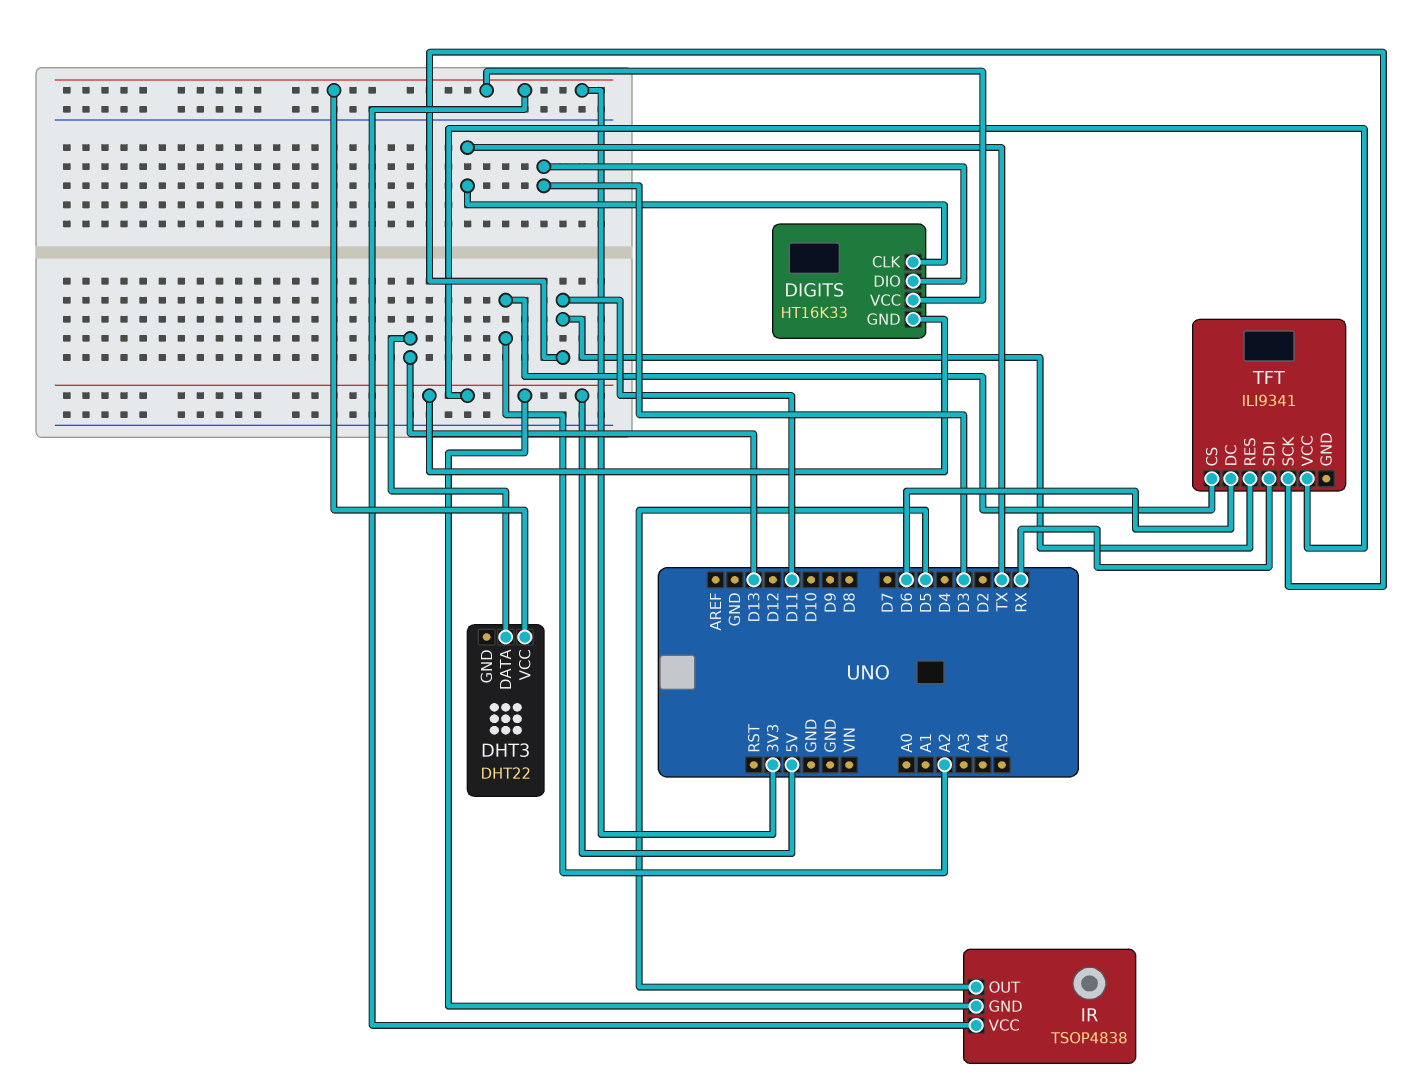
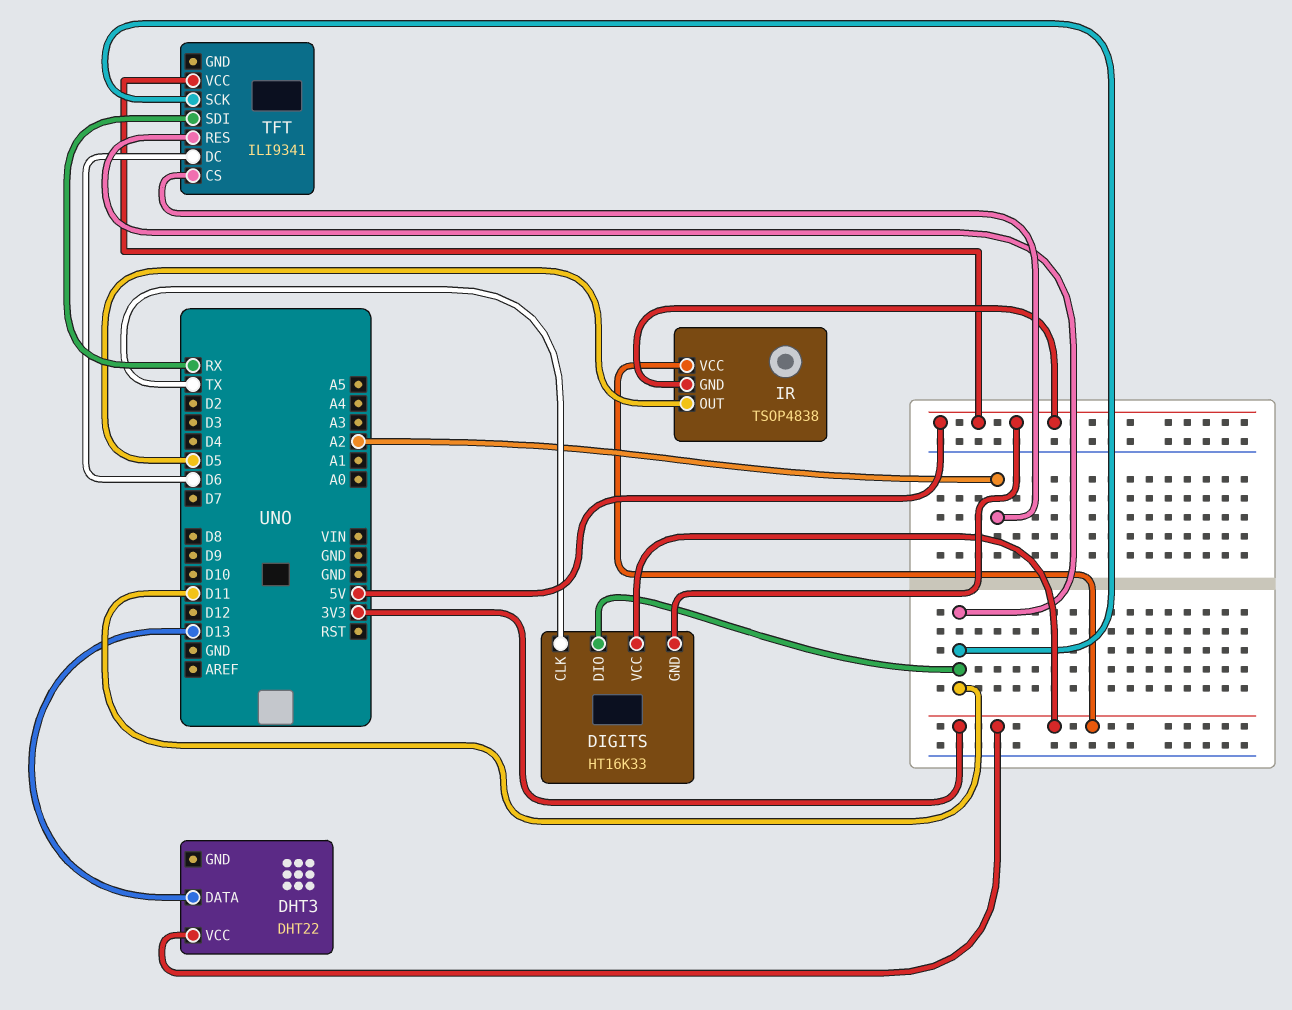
DIGITS pin DIO: D3 -> D11

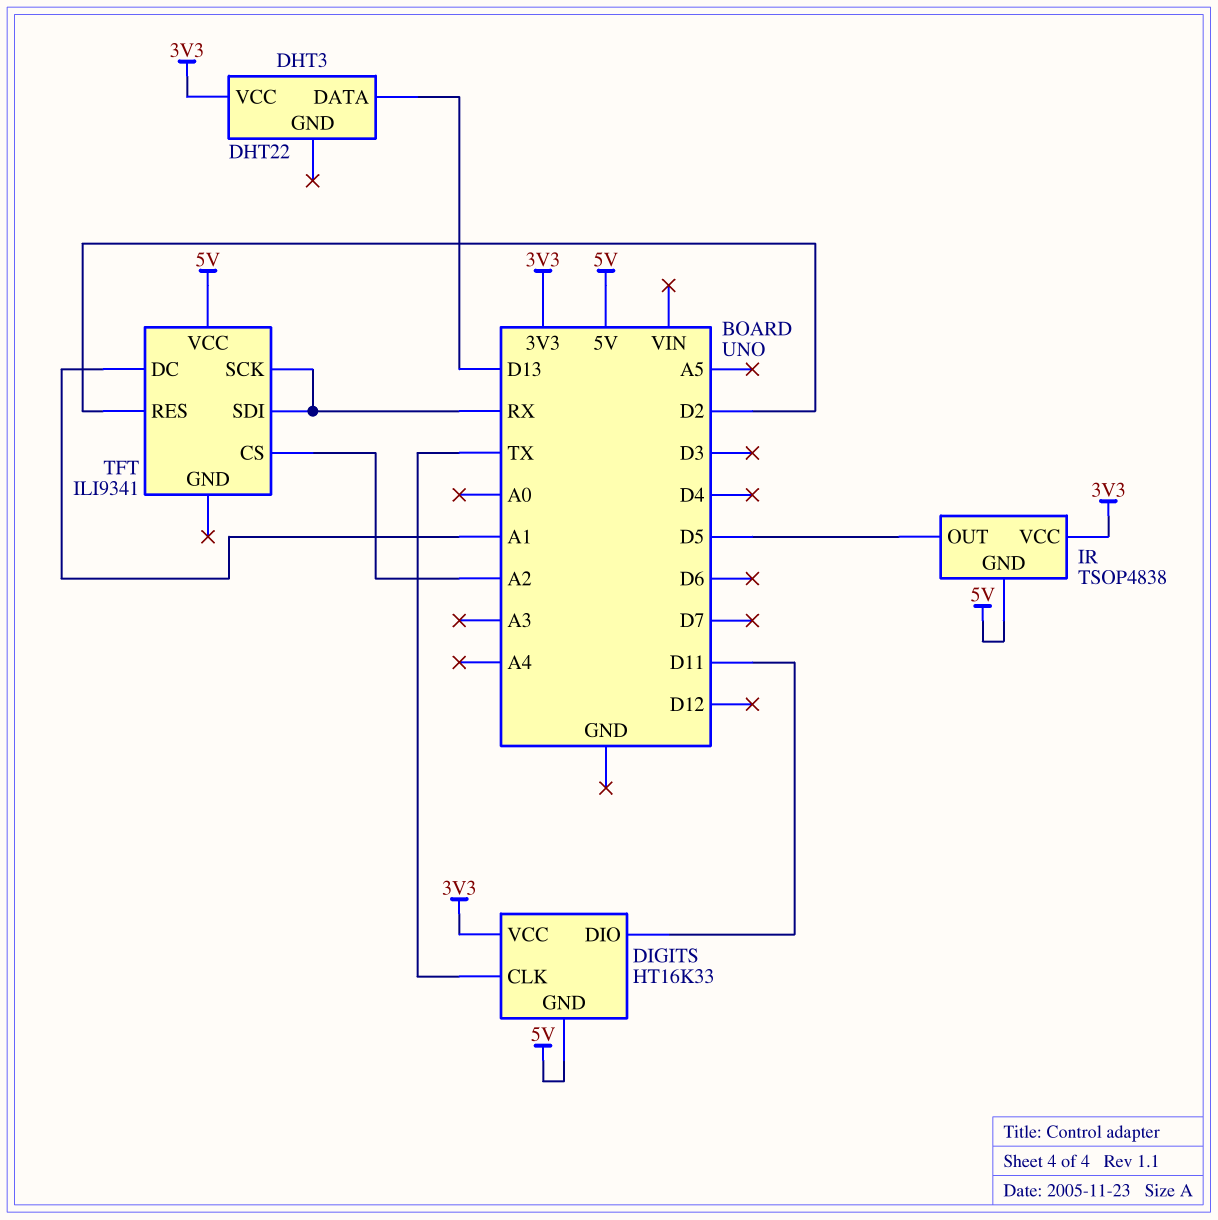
TFT pin DC: D6 -> A1
TFT pin RES: D11 -> D2
TFT pin SCK: D11 -> RX

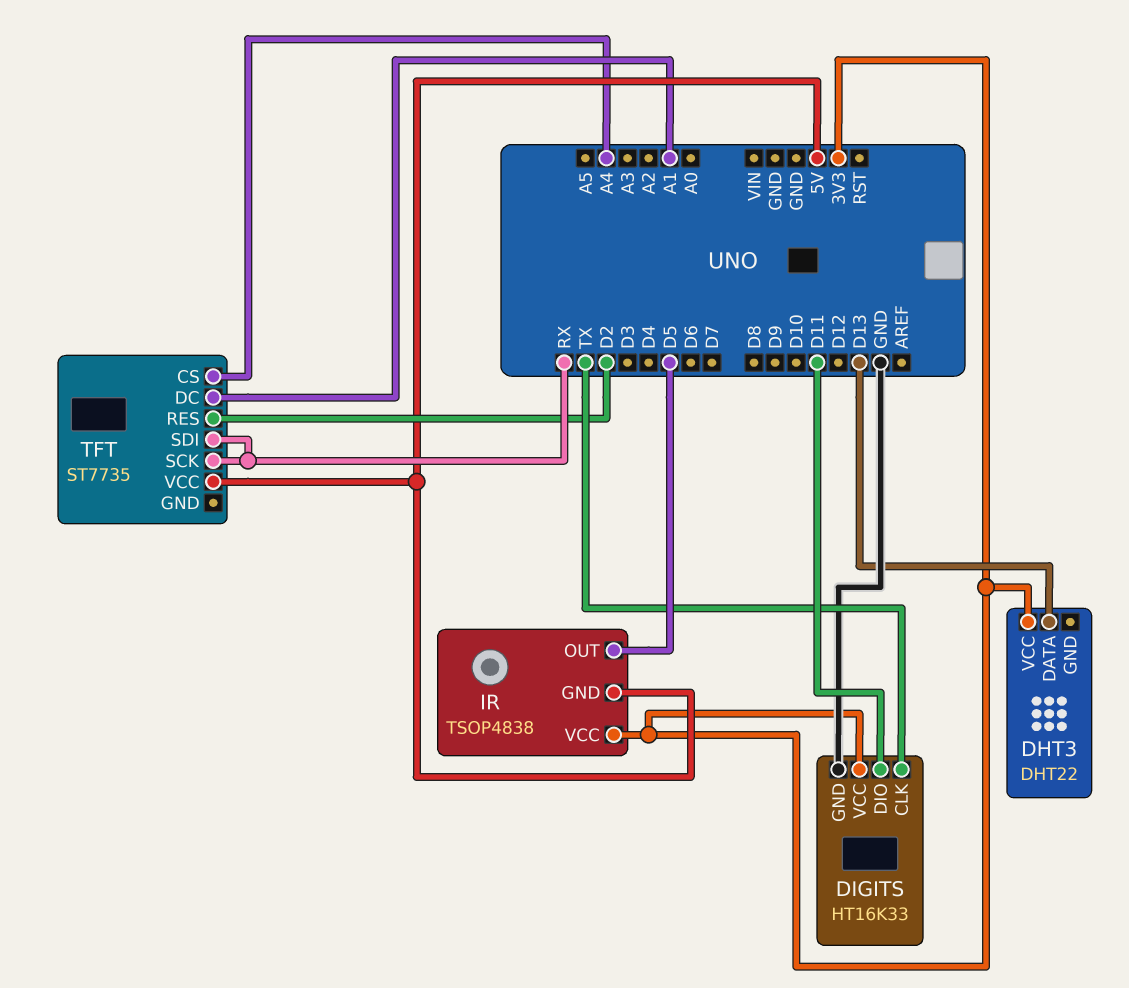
DIGITS pin GND: 5V -> GND
TFT: ILI9341 -> ST7735
TFT pin CS: A2 -> A4

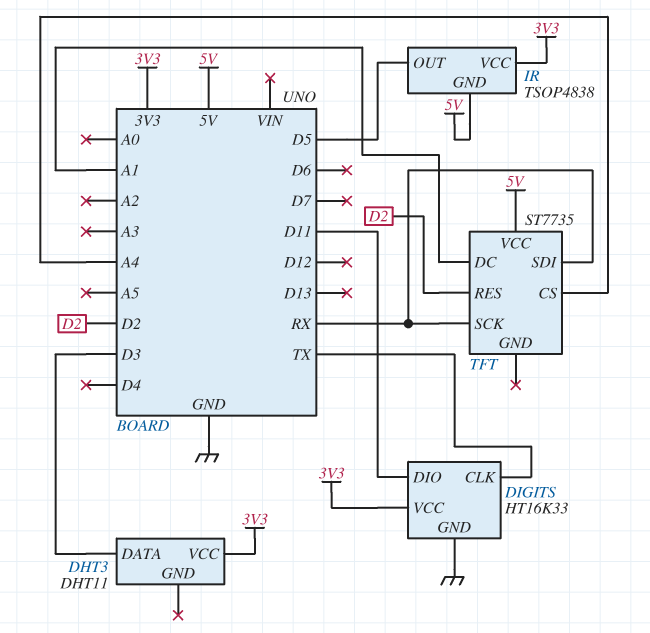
DHT3: DHT22 -> DHT11
DHT3 pin DATA: D13 -> D3

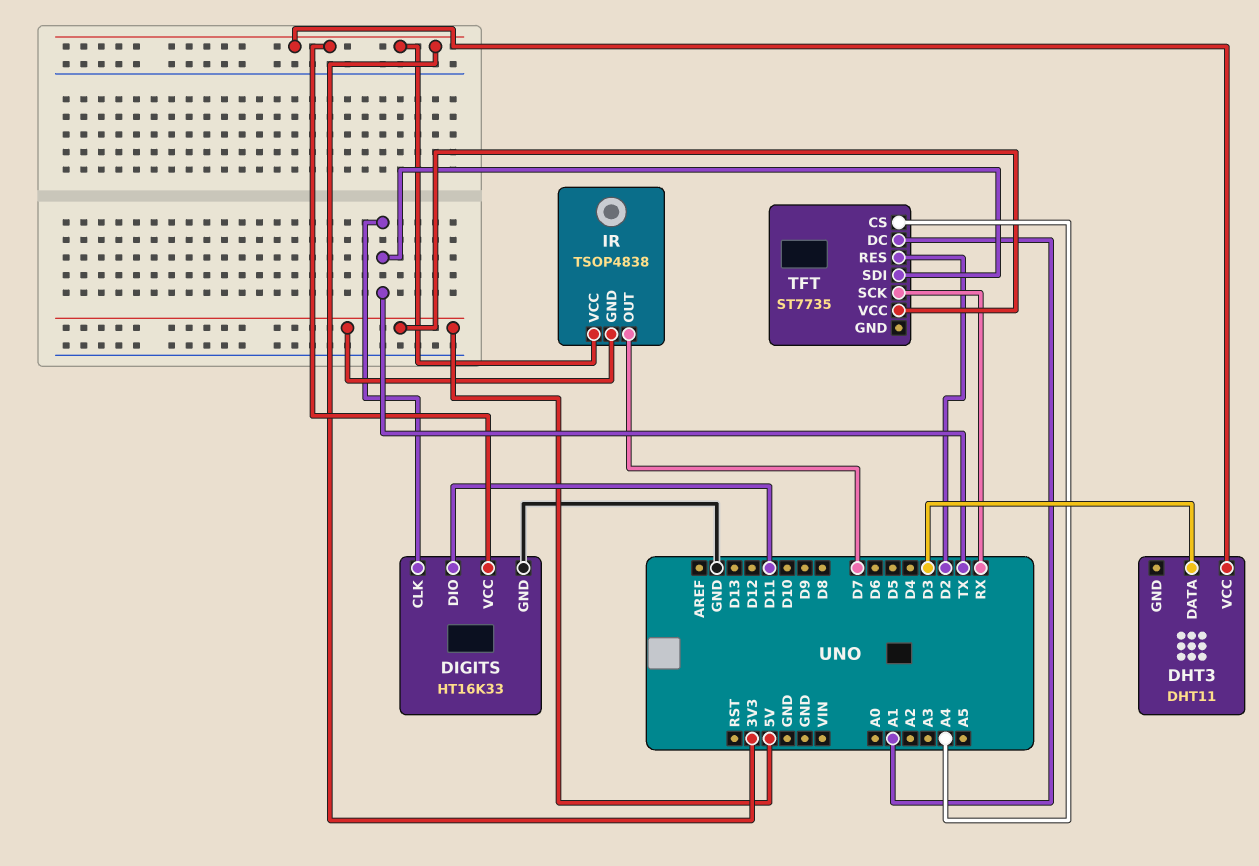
IR pin OUT: D5 -> D7
TFT pin SDI: RX -> TX

